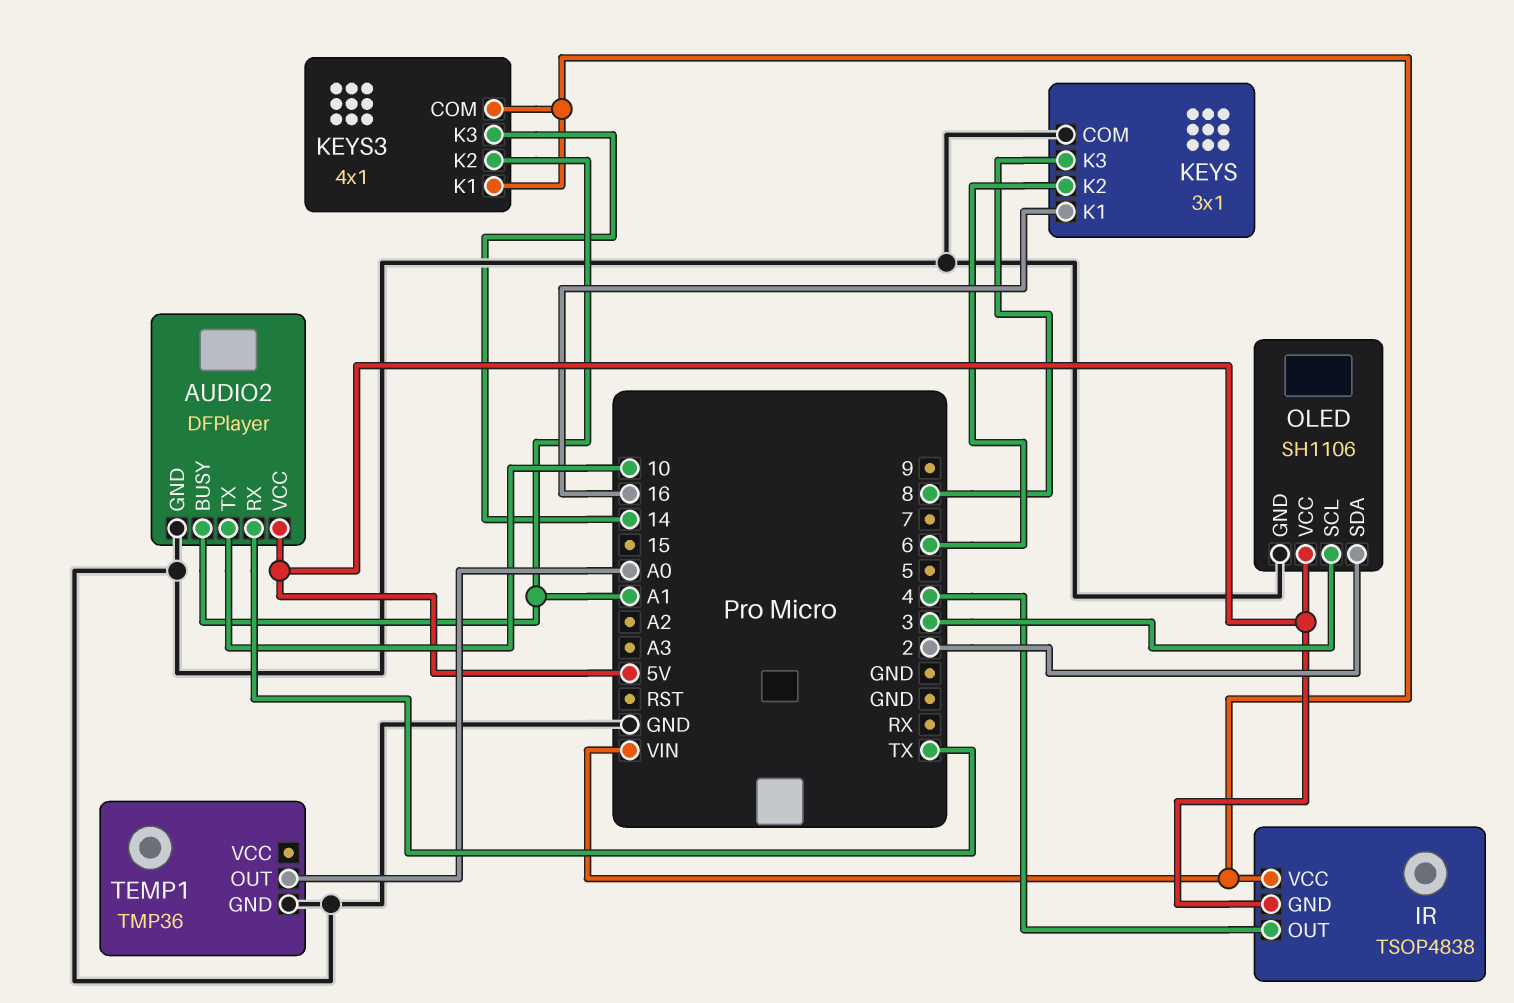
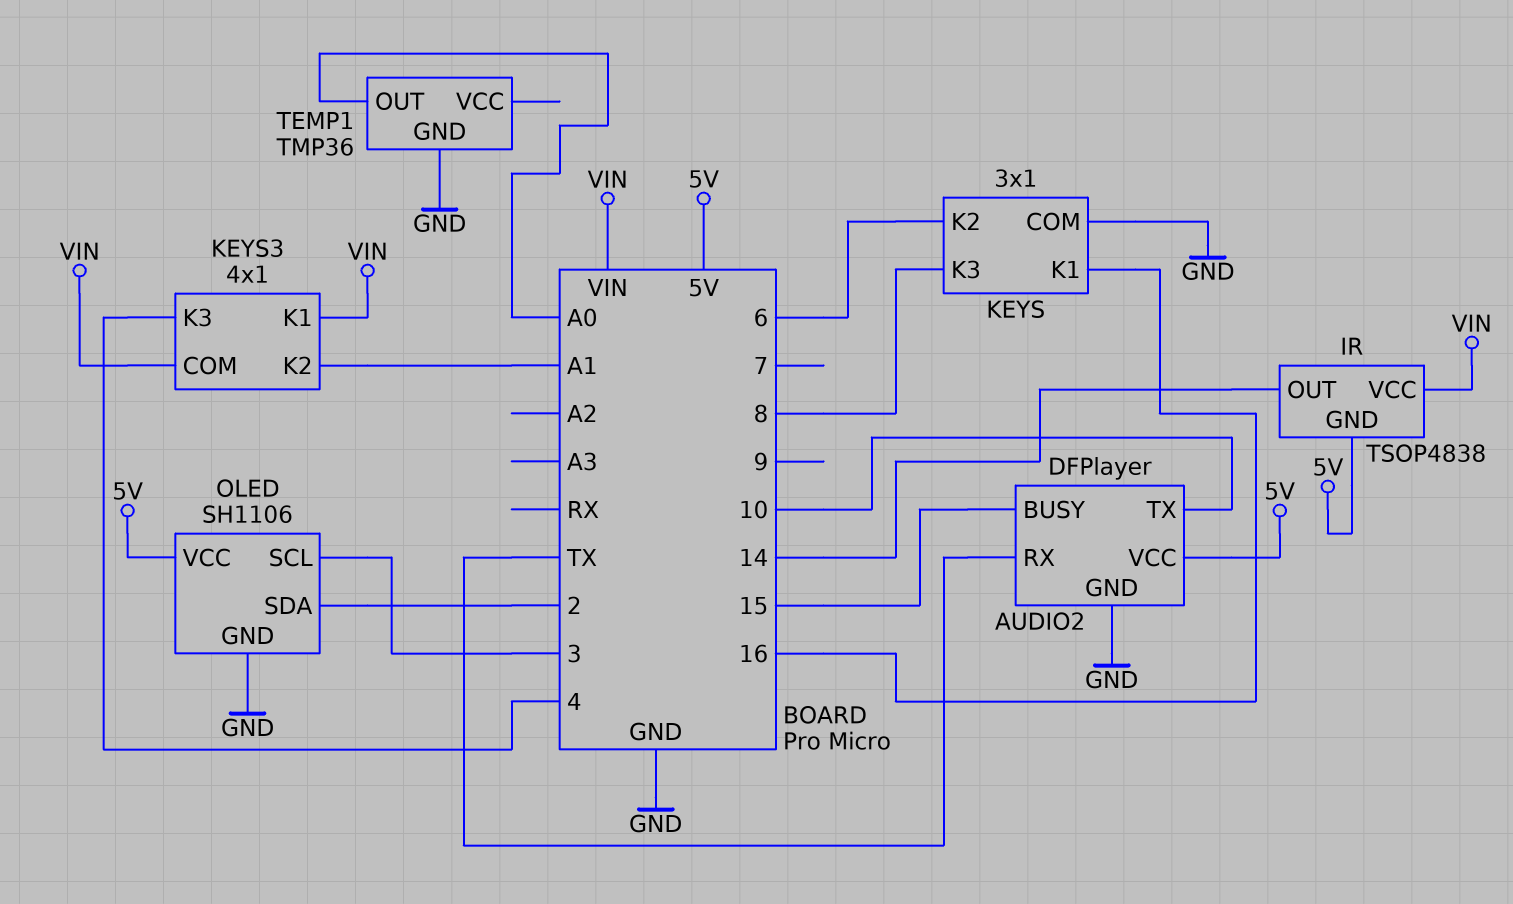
AUDIO2 pin BUSY: A1 -> 15
IR pin OUT: 4 -> 14
KEYS3 pin K3: 14 -> 4

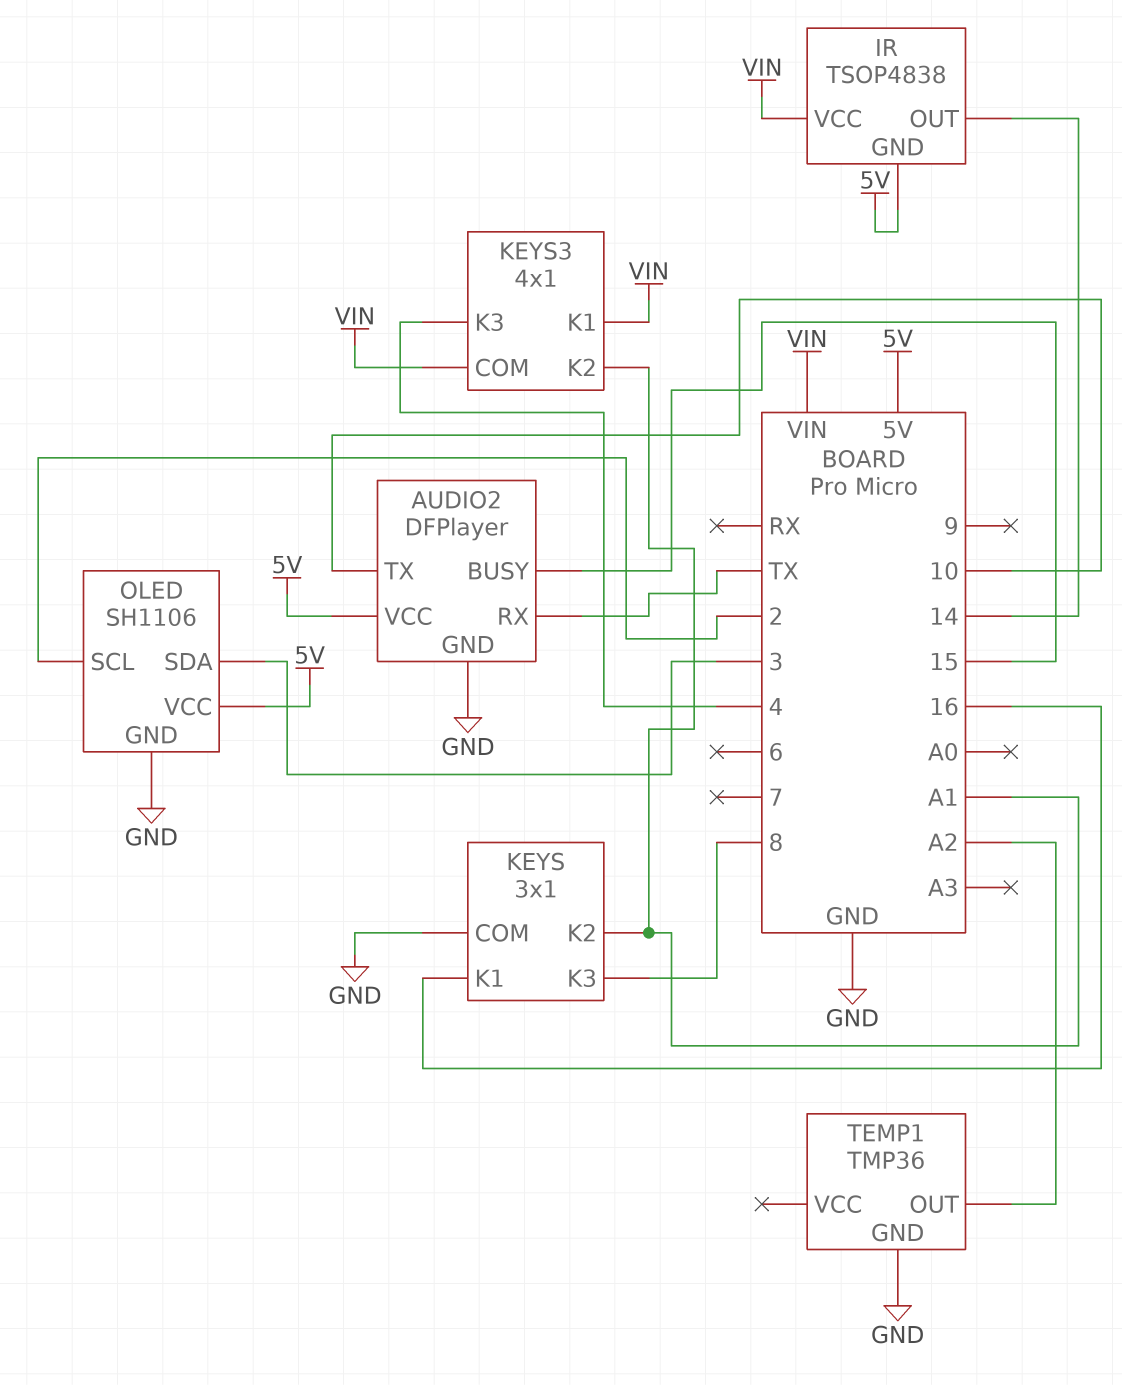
KEYS pin K2: 6 -> A1
OLED pin SCL: 3 -> 2
OLED pin SDA: 2 -> 3
TEMP1 pin OUT: A0 -> A2

